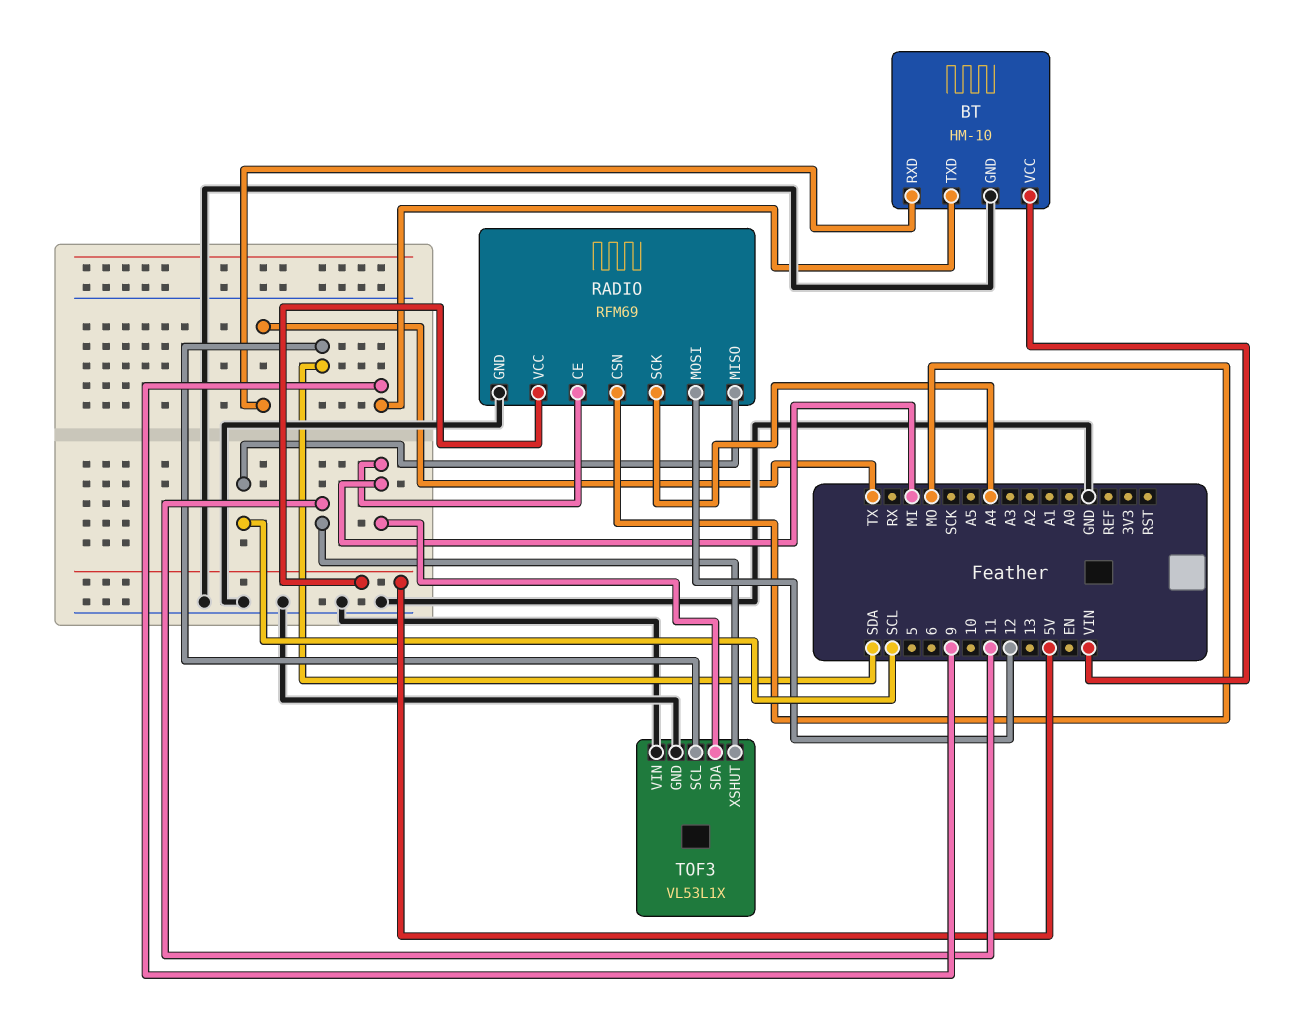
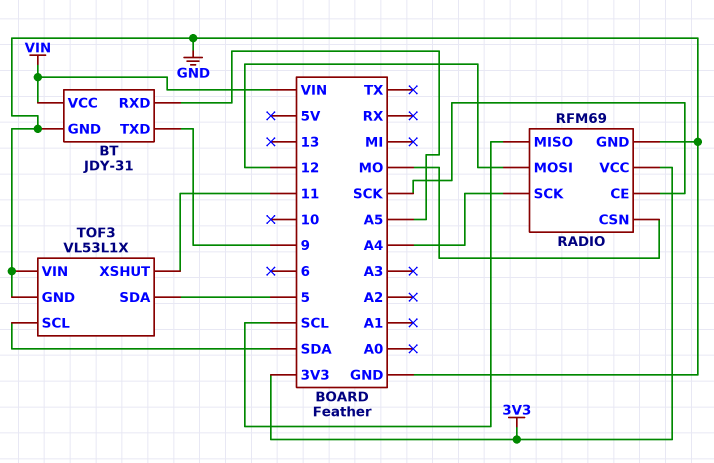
BT: HM-10 -> JDY-31
BT pin RXD: TX -> A5
RADIO pin CE: MI -> SCK
RADIO pin VCC: 5V -> 3V3
TOF3 pin SDA: MI -> 5

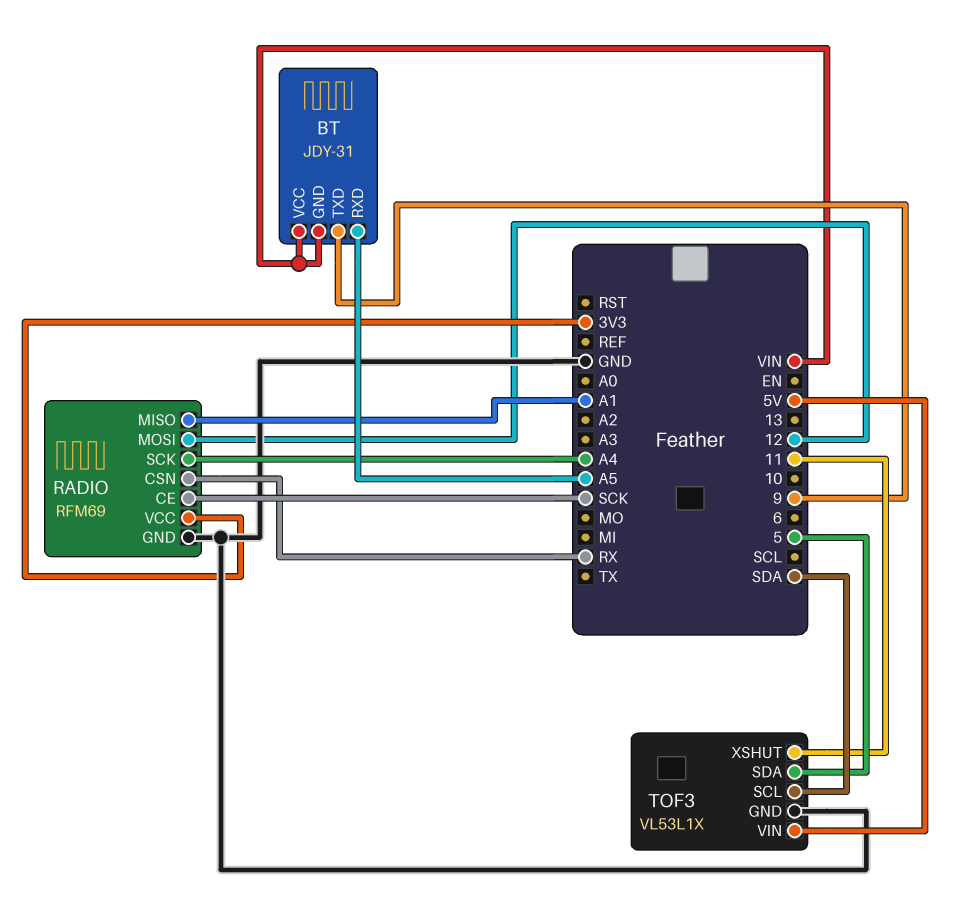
BT pin GND: GND -> VIN
RADIO pin CSN: MO -> RX
RADIO pin MISO: SCL -> A1
TOF3 pin VIN: GND -> 5V

